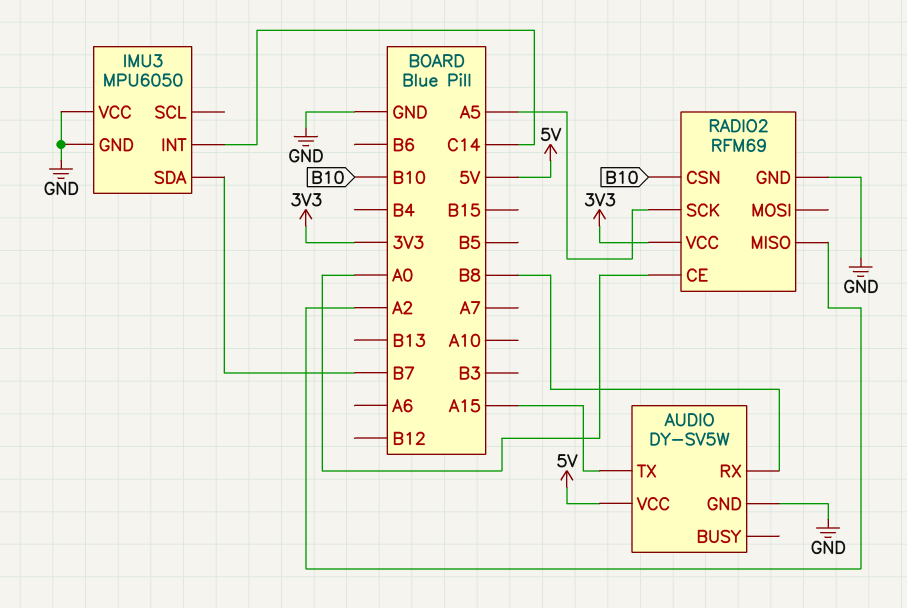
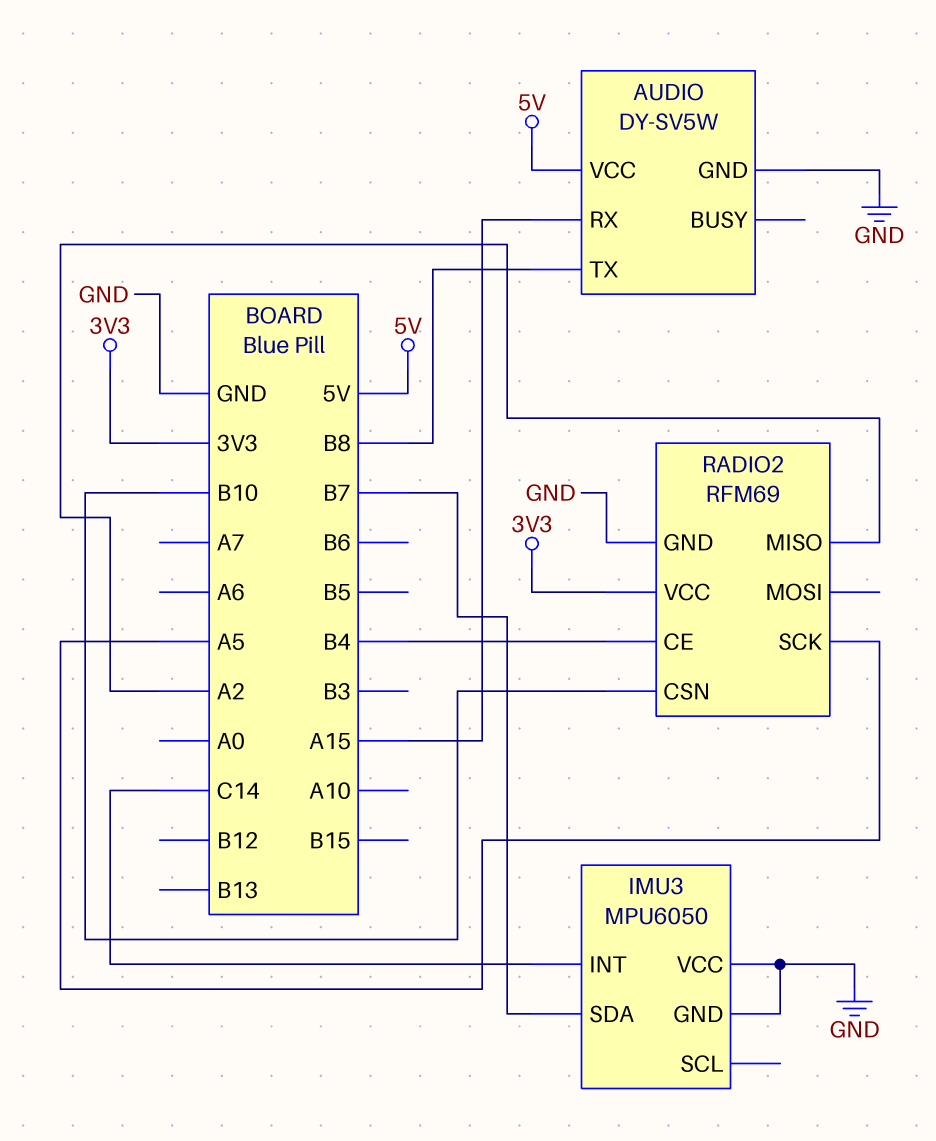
AUDIO pin RX: B8 -> A15
AUDIO pin TX: A15 -> B8
RADIO2 pin CE: A0 -> B4

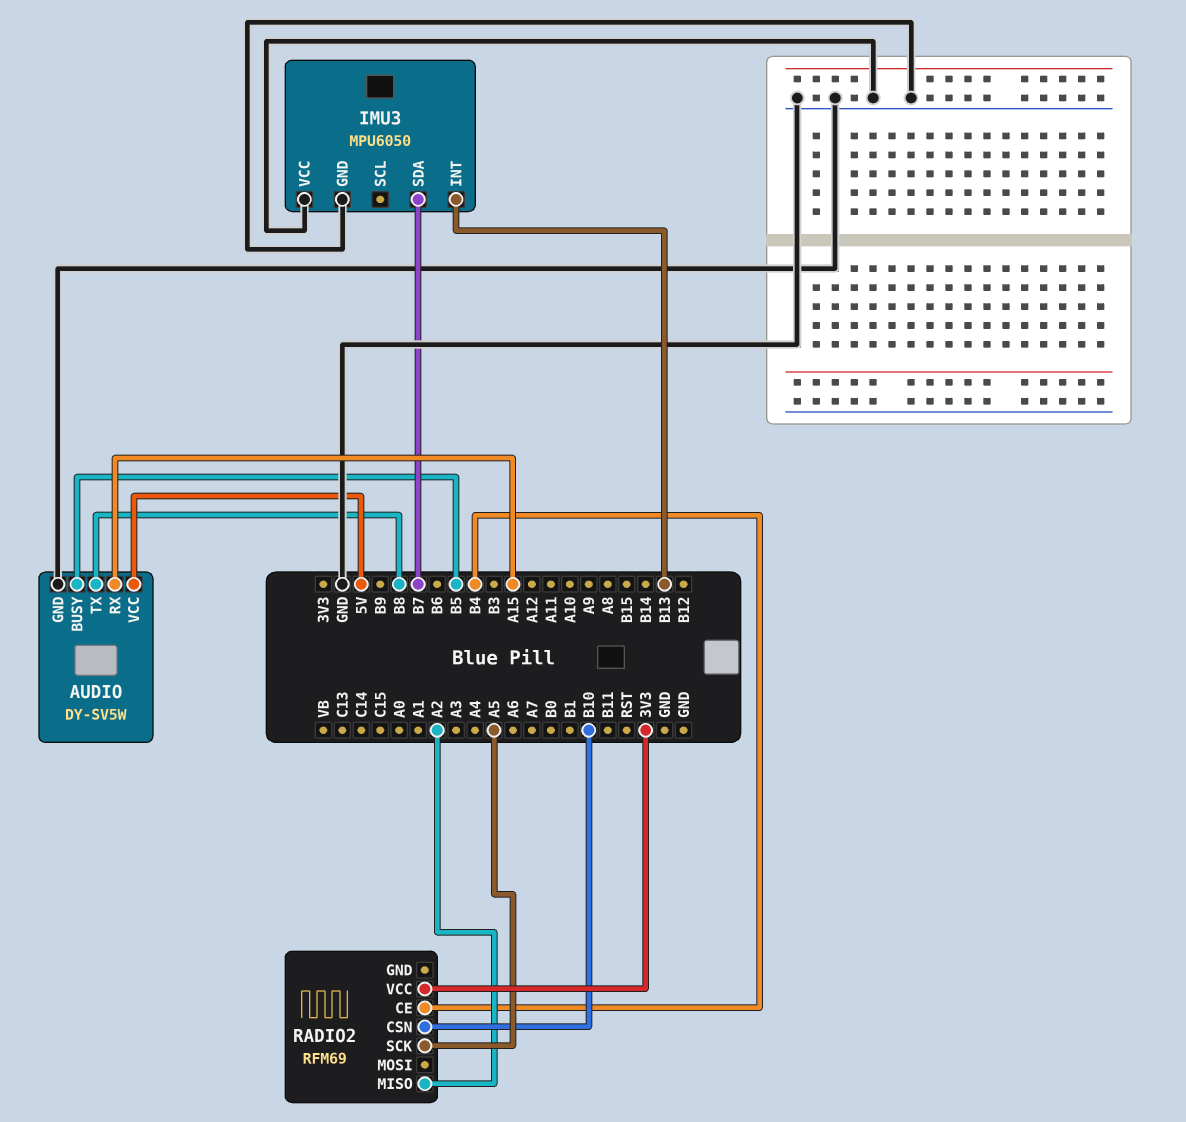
AUDIO pin BUSY: none -> B5
IMU3 pin INT: C14 -> B13
RADIO2 pin GND: GND -> none

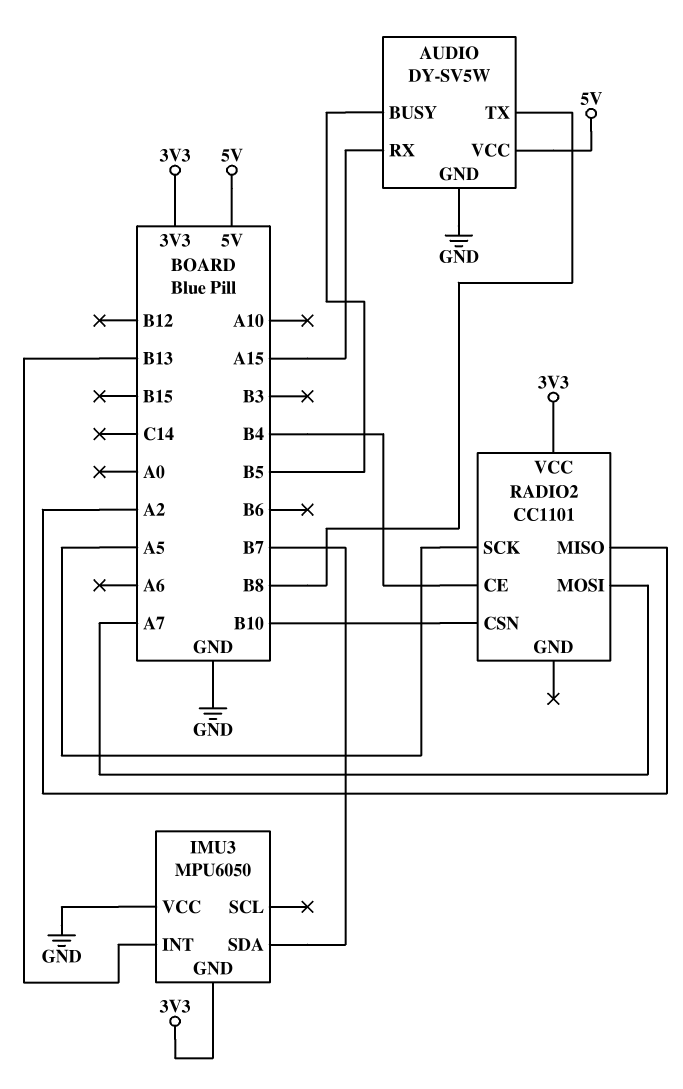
IMU3 pin GND: GND -> 3V3
RADIO2: RFM69 -> CC1101
RADIO2 pin MOSI: none -> A7

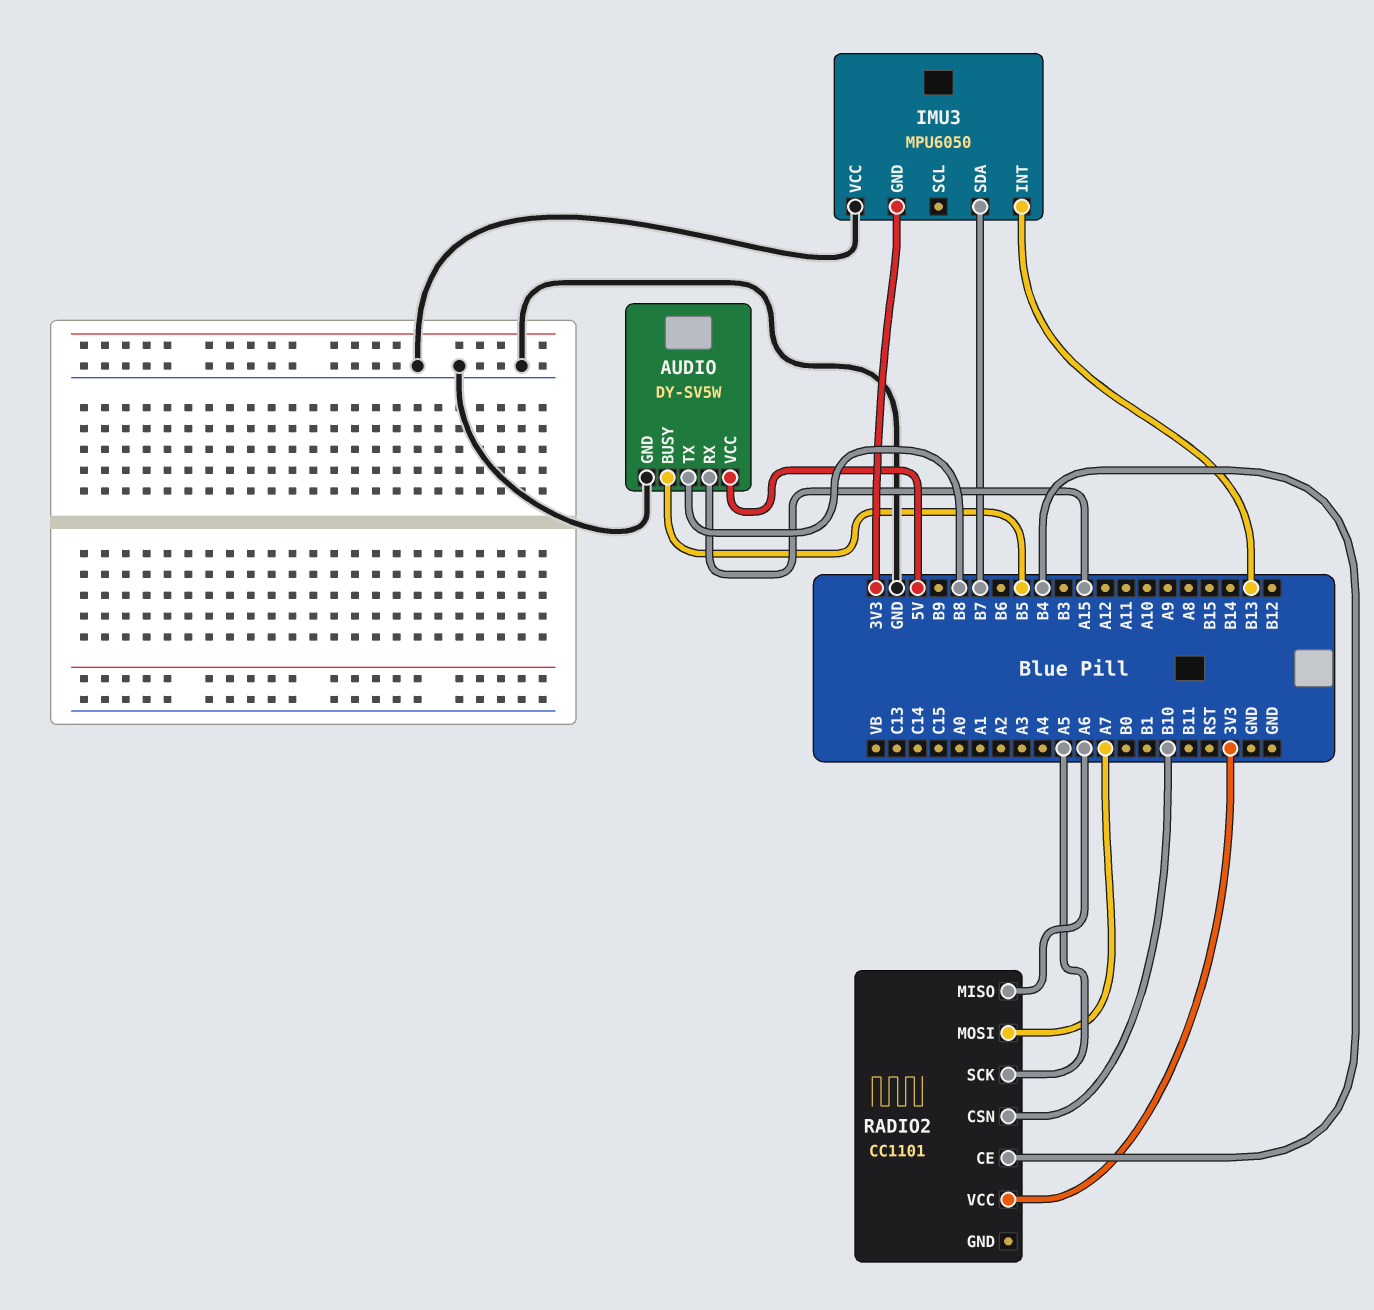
RADIO2 pin MISO: A2 -> A6

